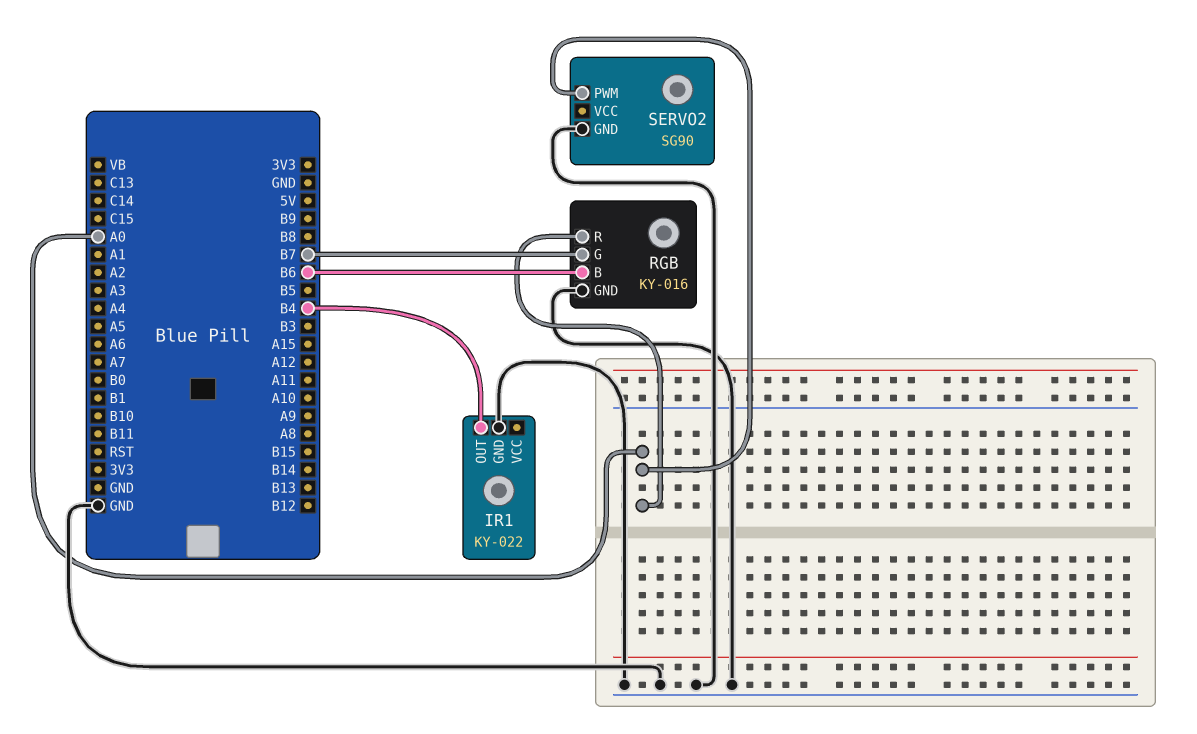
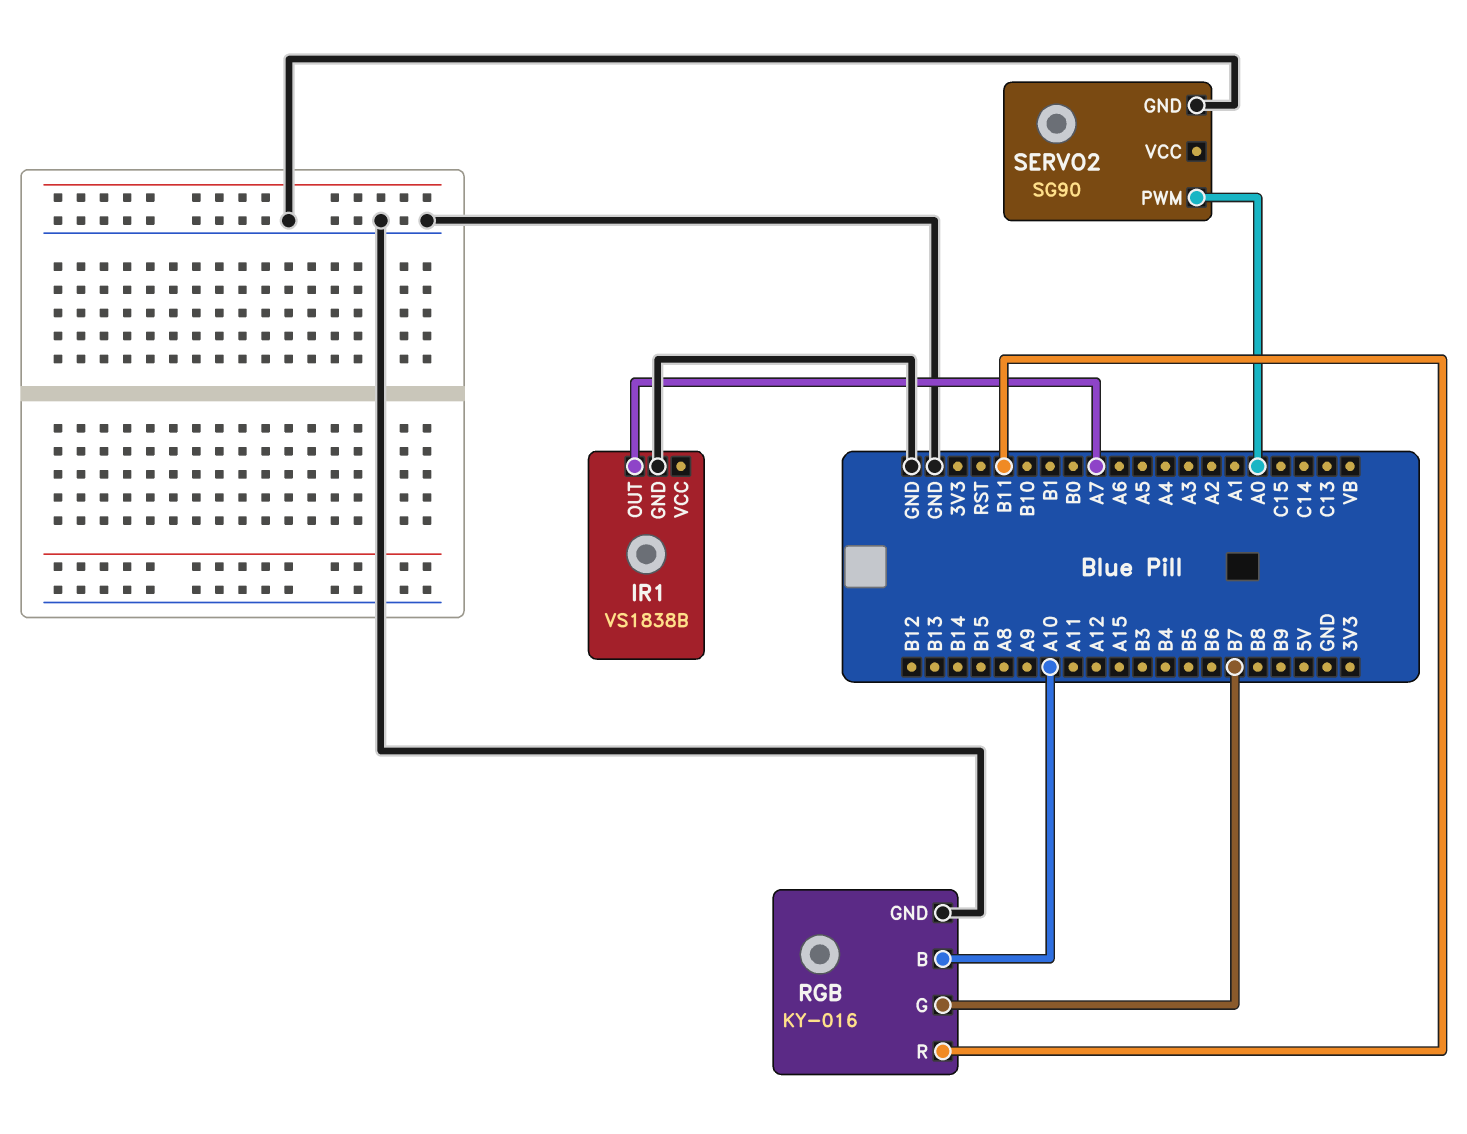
IR1: KY-022 -> VS1838B
IR1 pin OUT: B4 -> A7
RGB pin B: B6 -> A10
RGB pin R: A0 -> B11

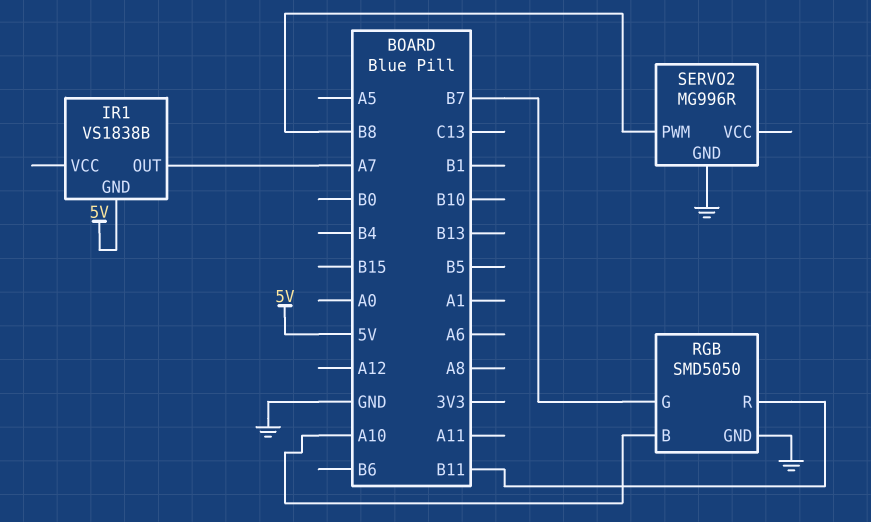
IR1 pin GND: GND -> 5V
RGB: KY-016 -> SMD5050
SERVO2: SG90 -> MG996R
SERVO2 pin PWM: A0 -> B8

